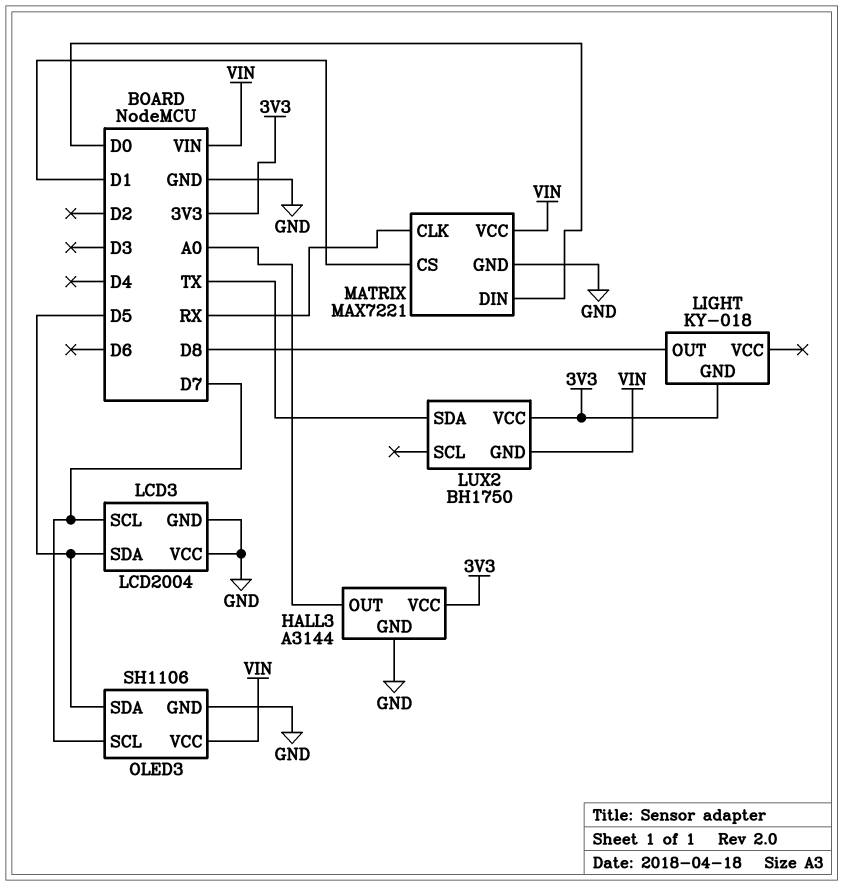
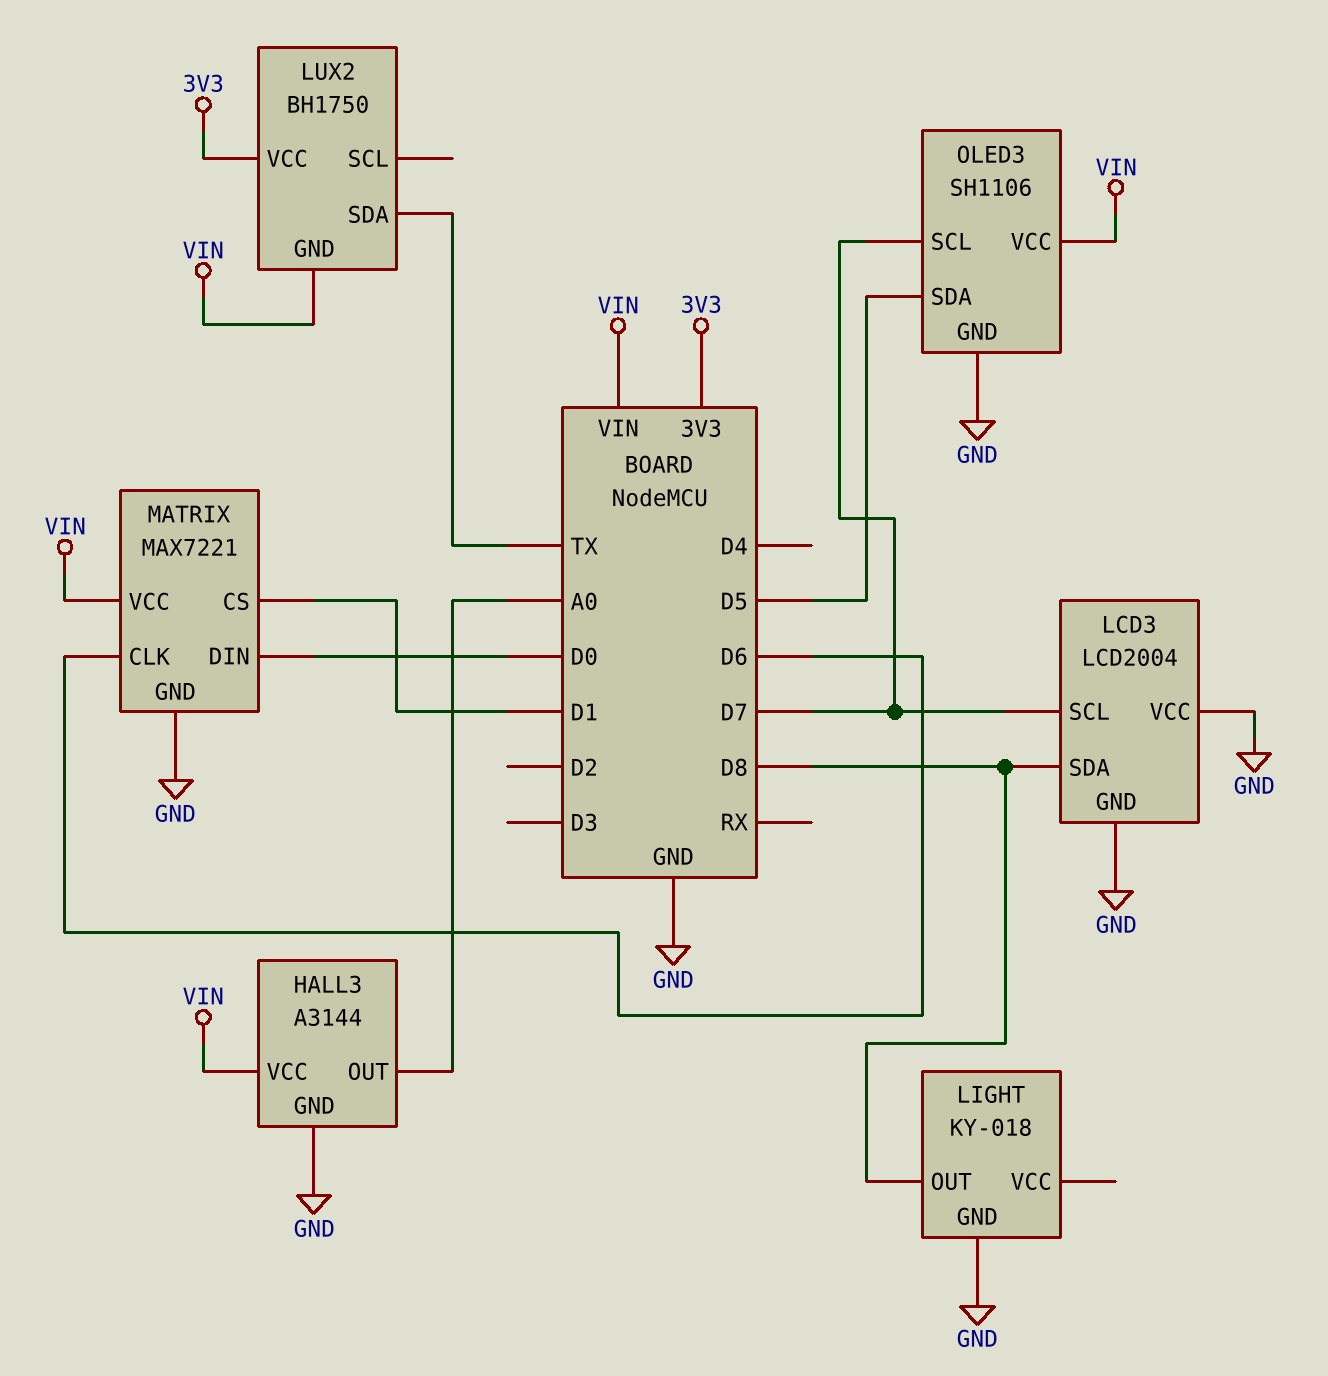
HALL3 pin VCC: 3V3 -> VIN
LCD3 pin SDA: D5 -> D8
LIGHT pin GND: 3V3 -> GND
MATRIX pin CLK: RX -> D6

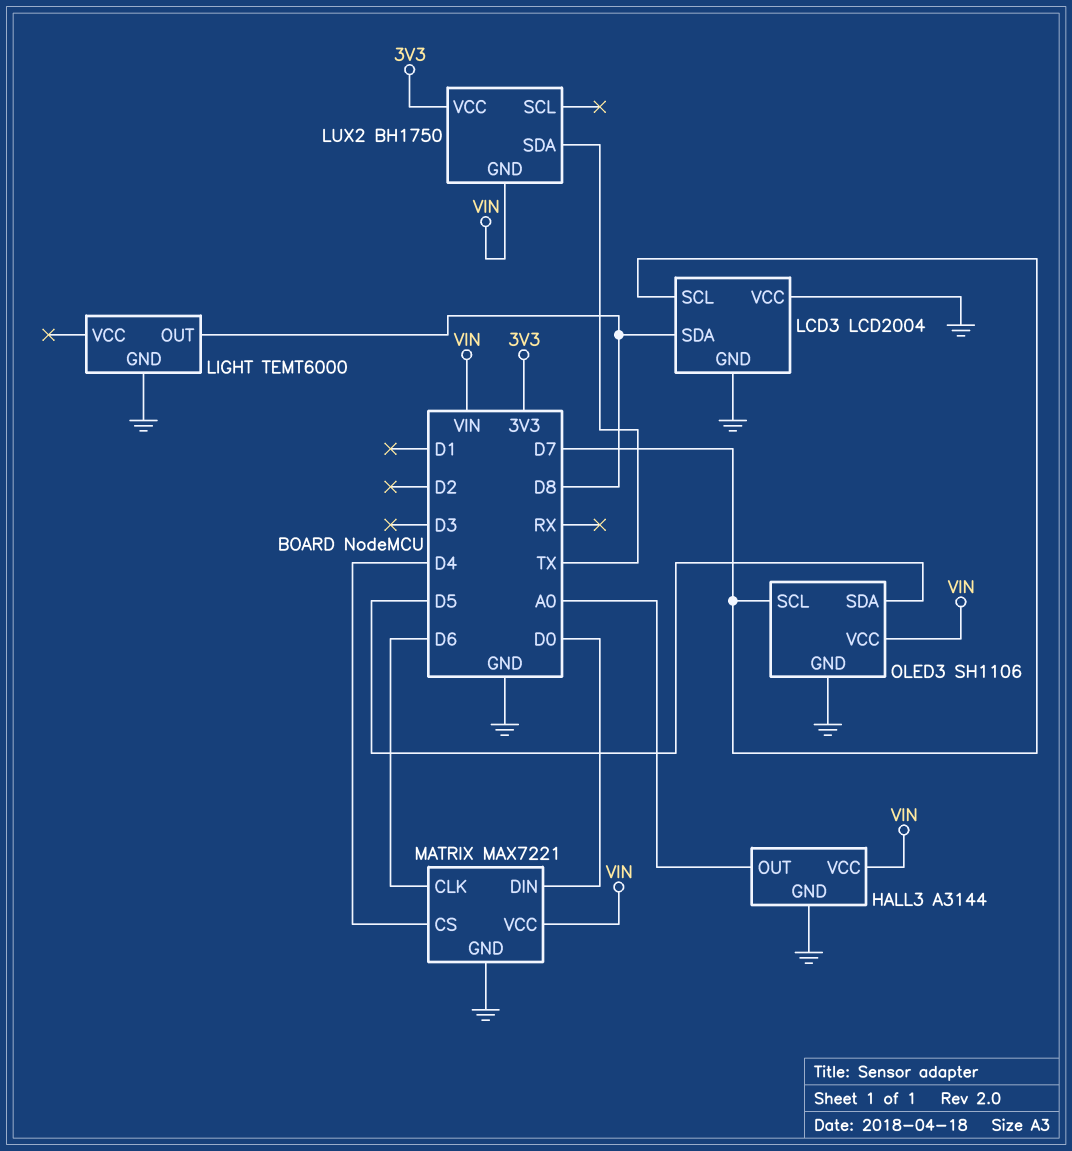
LIGHT: KY-018 -> TEMT6000
MATRIX pin CS: D1 -> D4

